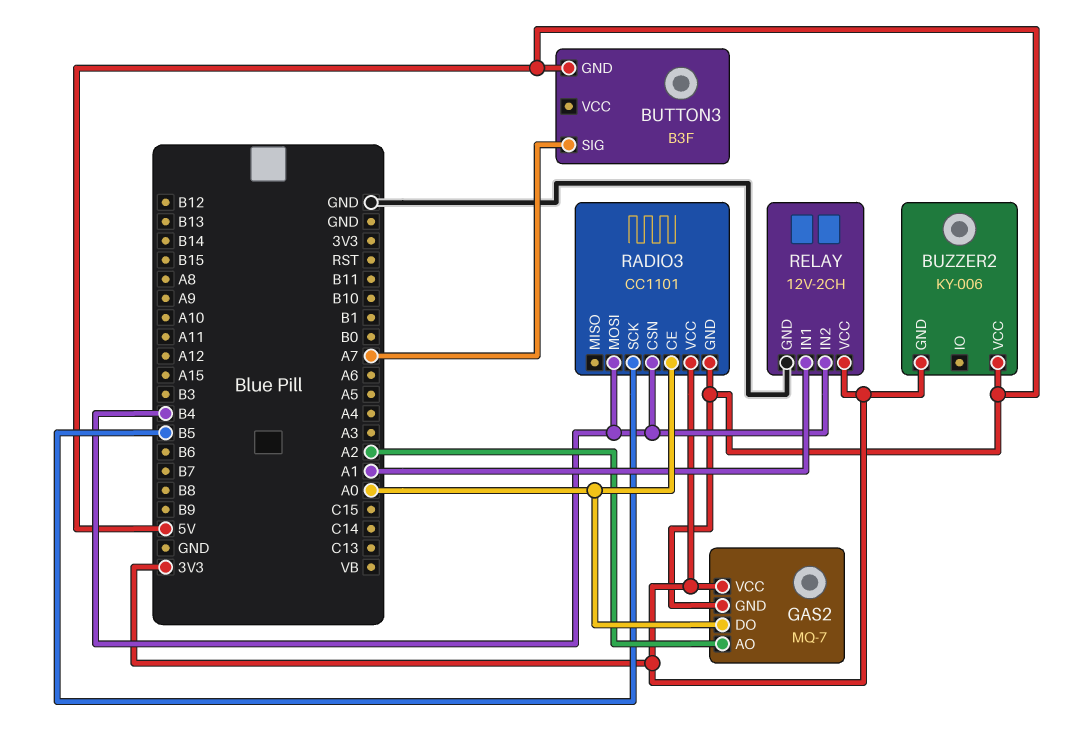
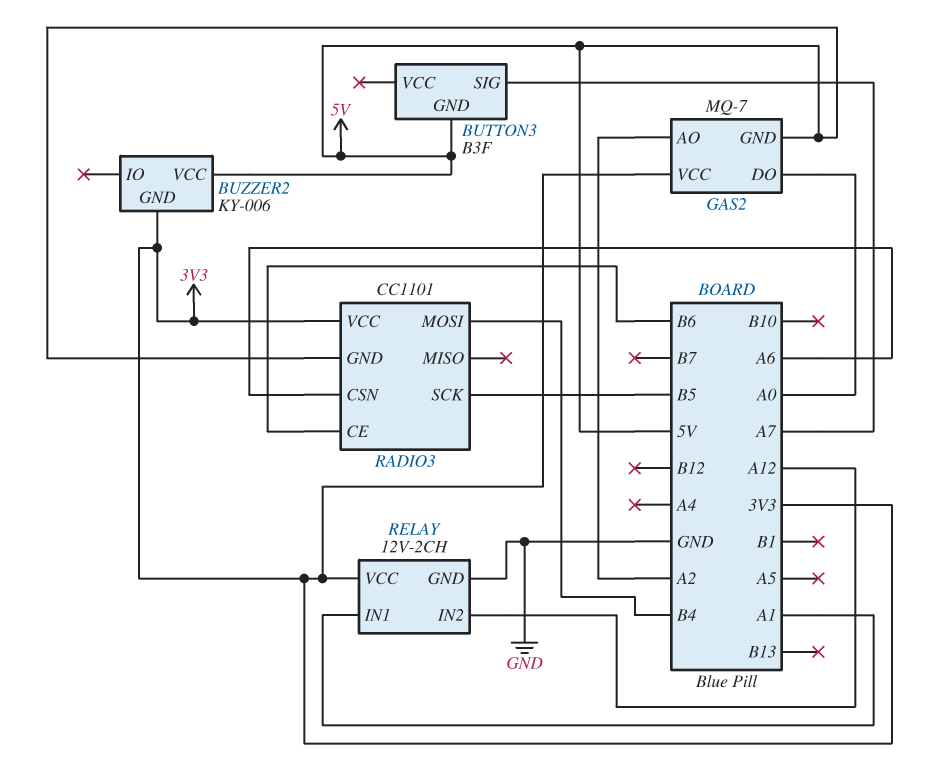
RADIO3 pin CE: A0 -> B6
RADIO3 pin CSN: B4 -> A6
RELAY pin IN2: B4 -> A12

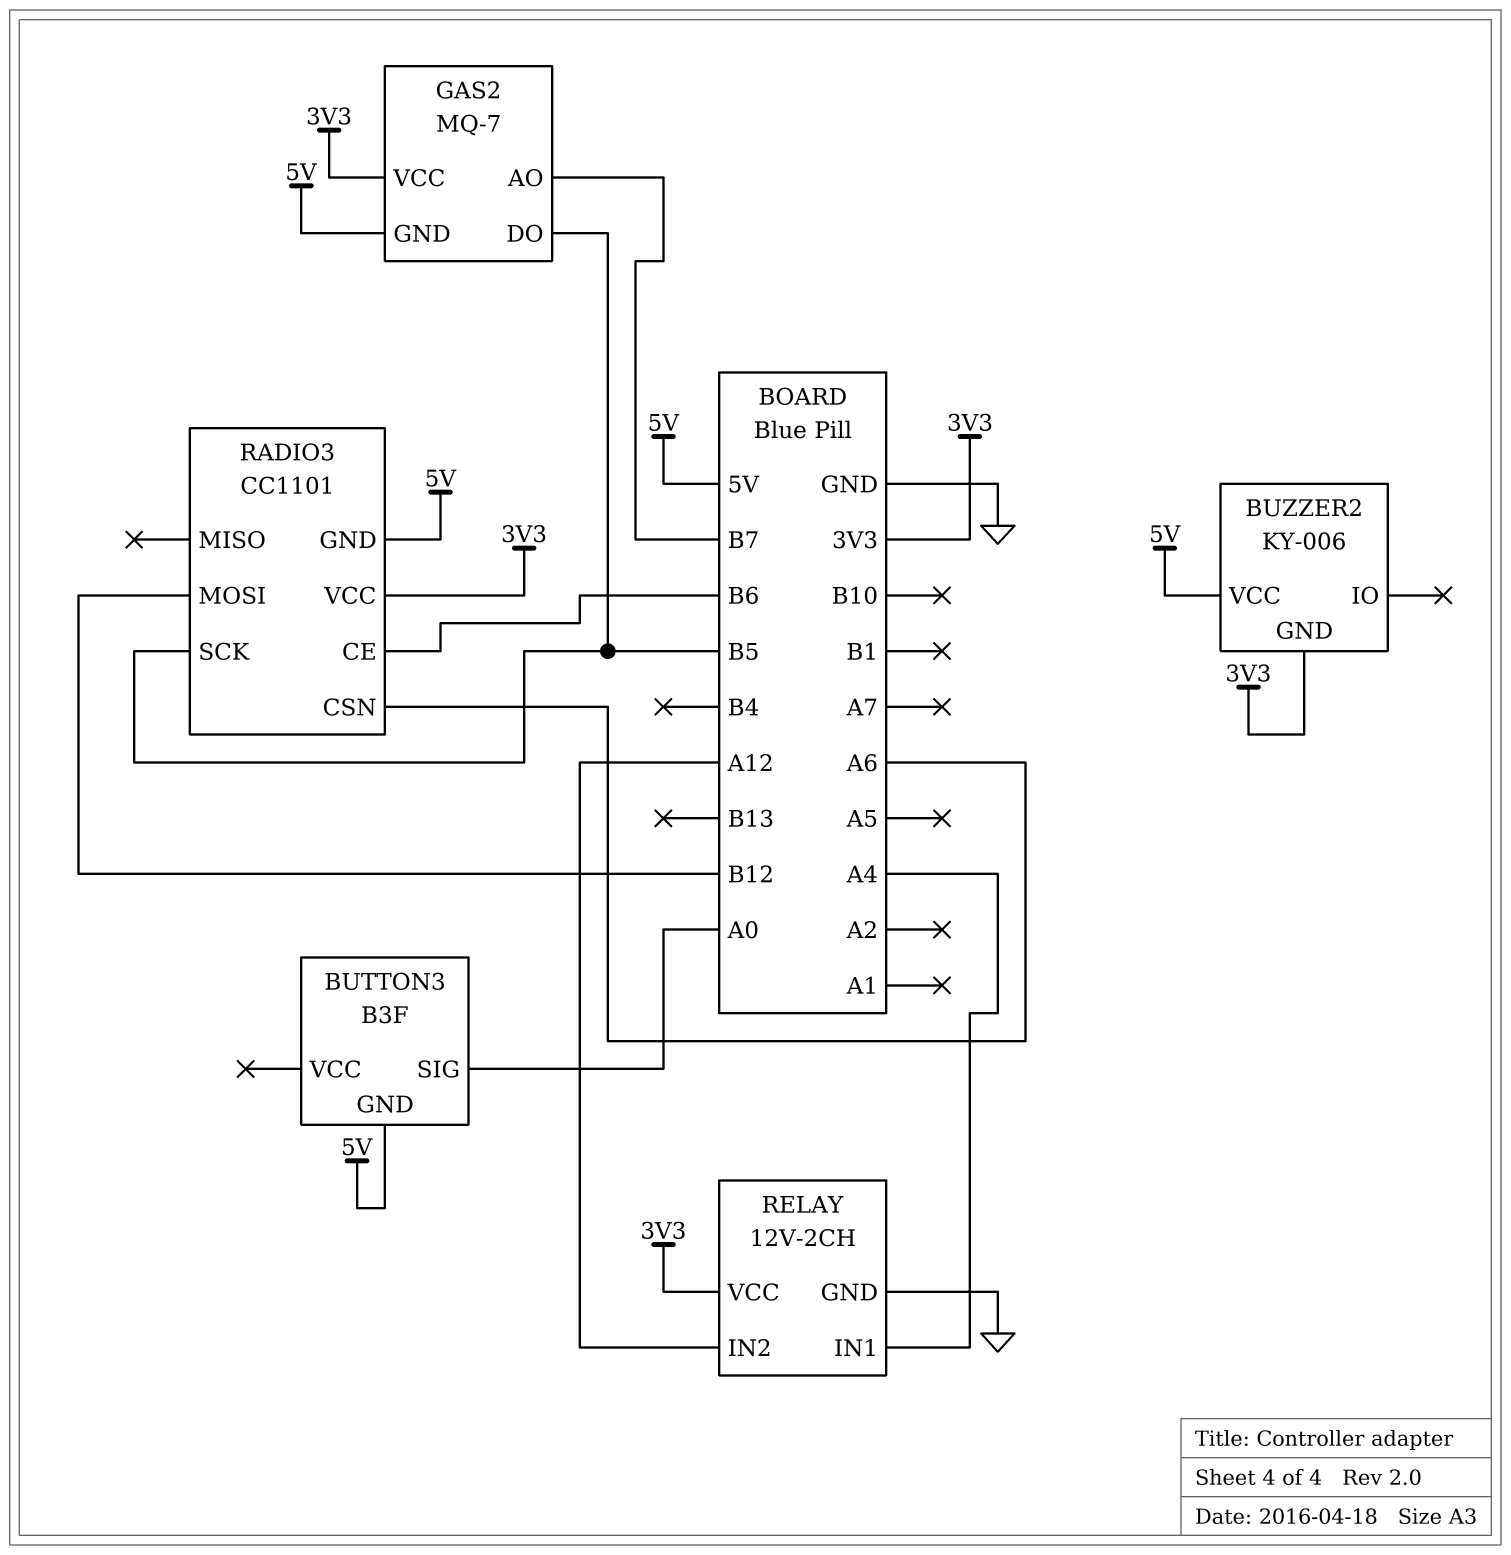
BUTTON3 pin SIG: A7 -> A0
GAS2 pin AO: A2 -> B7
GAS2 pin DO: A0 -> B5
RADIO3 pin MOSI: B4 -> B12
RELAY pin IN1: A1 -> A4

